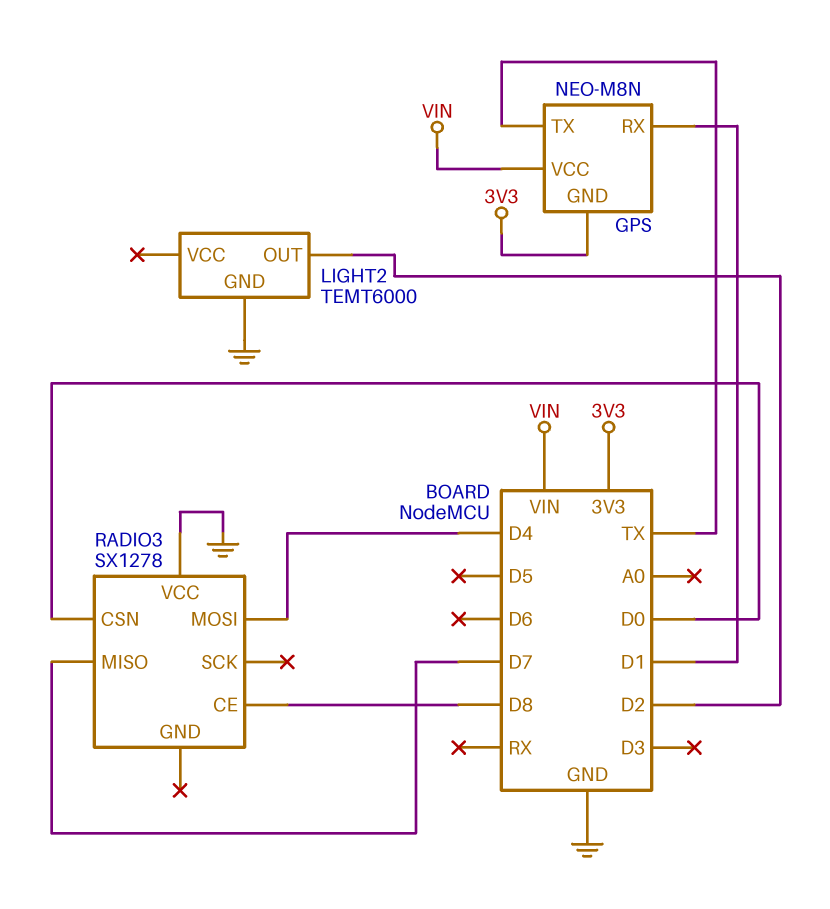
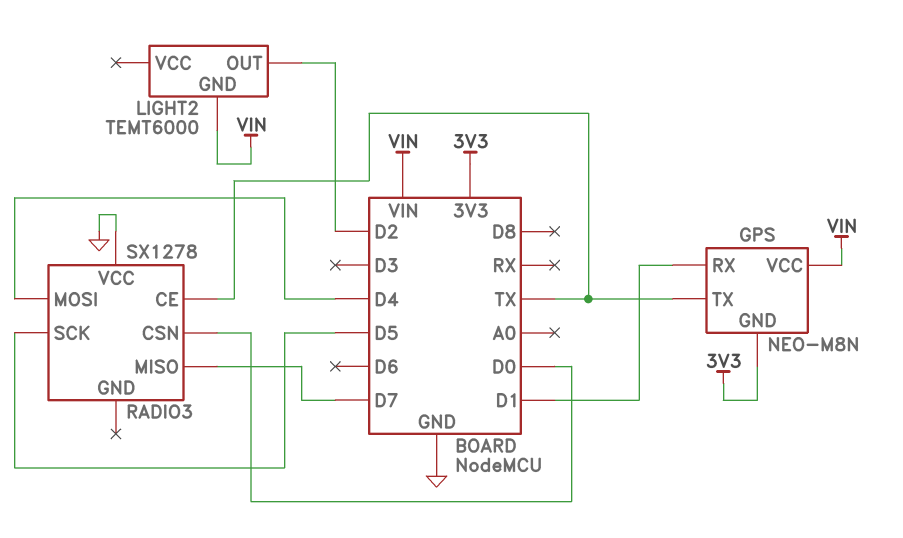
LIGHT2 pin GND: GND -> VIN
RADIO3 pin CE: D8 -> TX
RADIO3 pin SCK: none -> D5

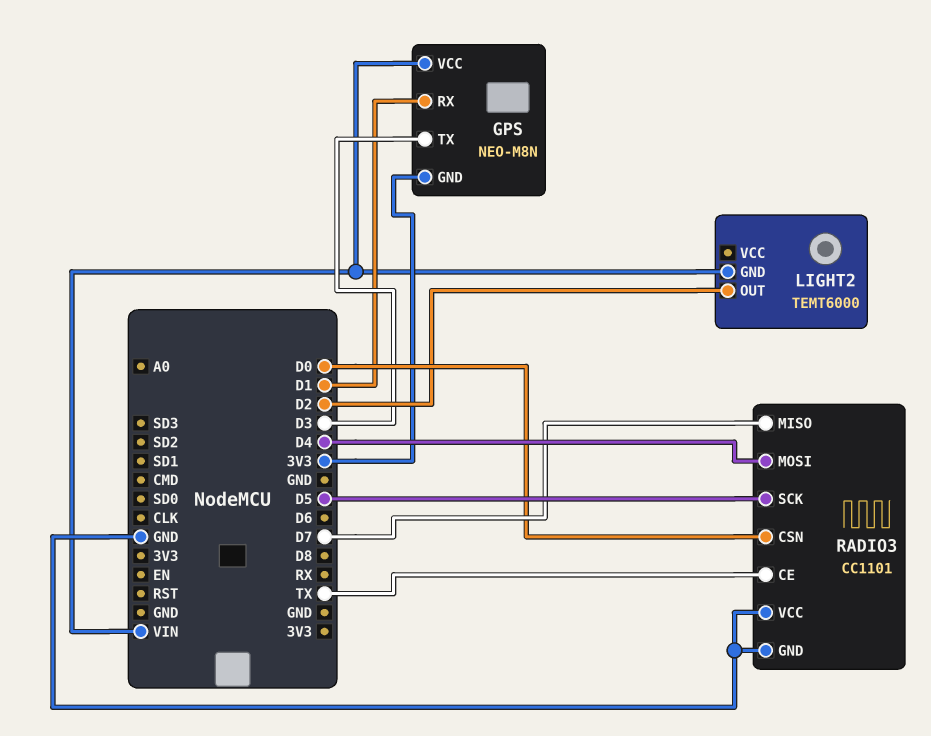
GPS pin TX: TX -> D3
RADIO3: SX1278 -> CC1101
RADIO3 pin GND: none -> GND

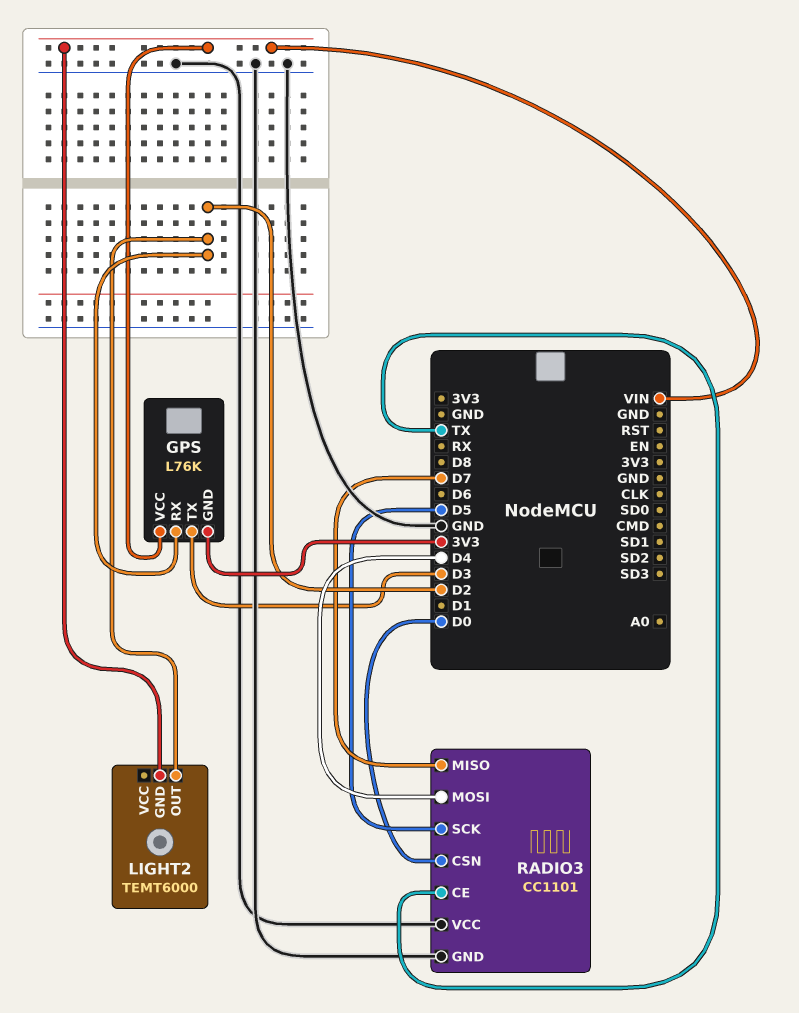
GPS: NEO-M8N -> L76K
GPS pin RX: D1 -> D2

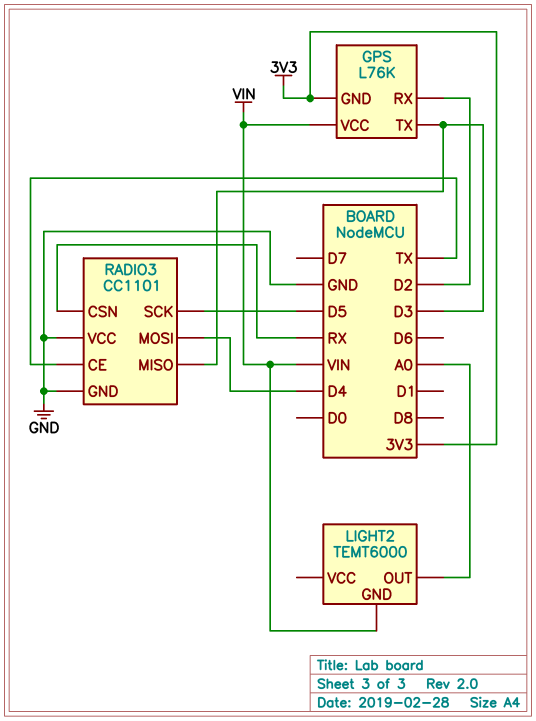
LIGHT2 pin OUT: D2 -> A0
RADIO3 pin CSN: D0 -> RX
RADIO3 pin MISO: D7 -> D3

